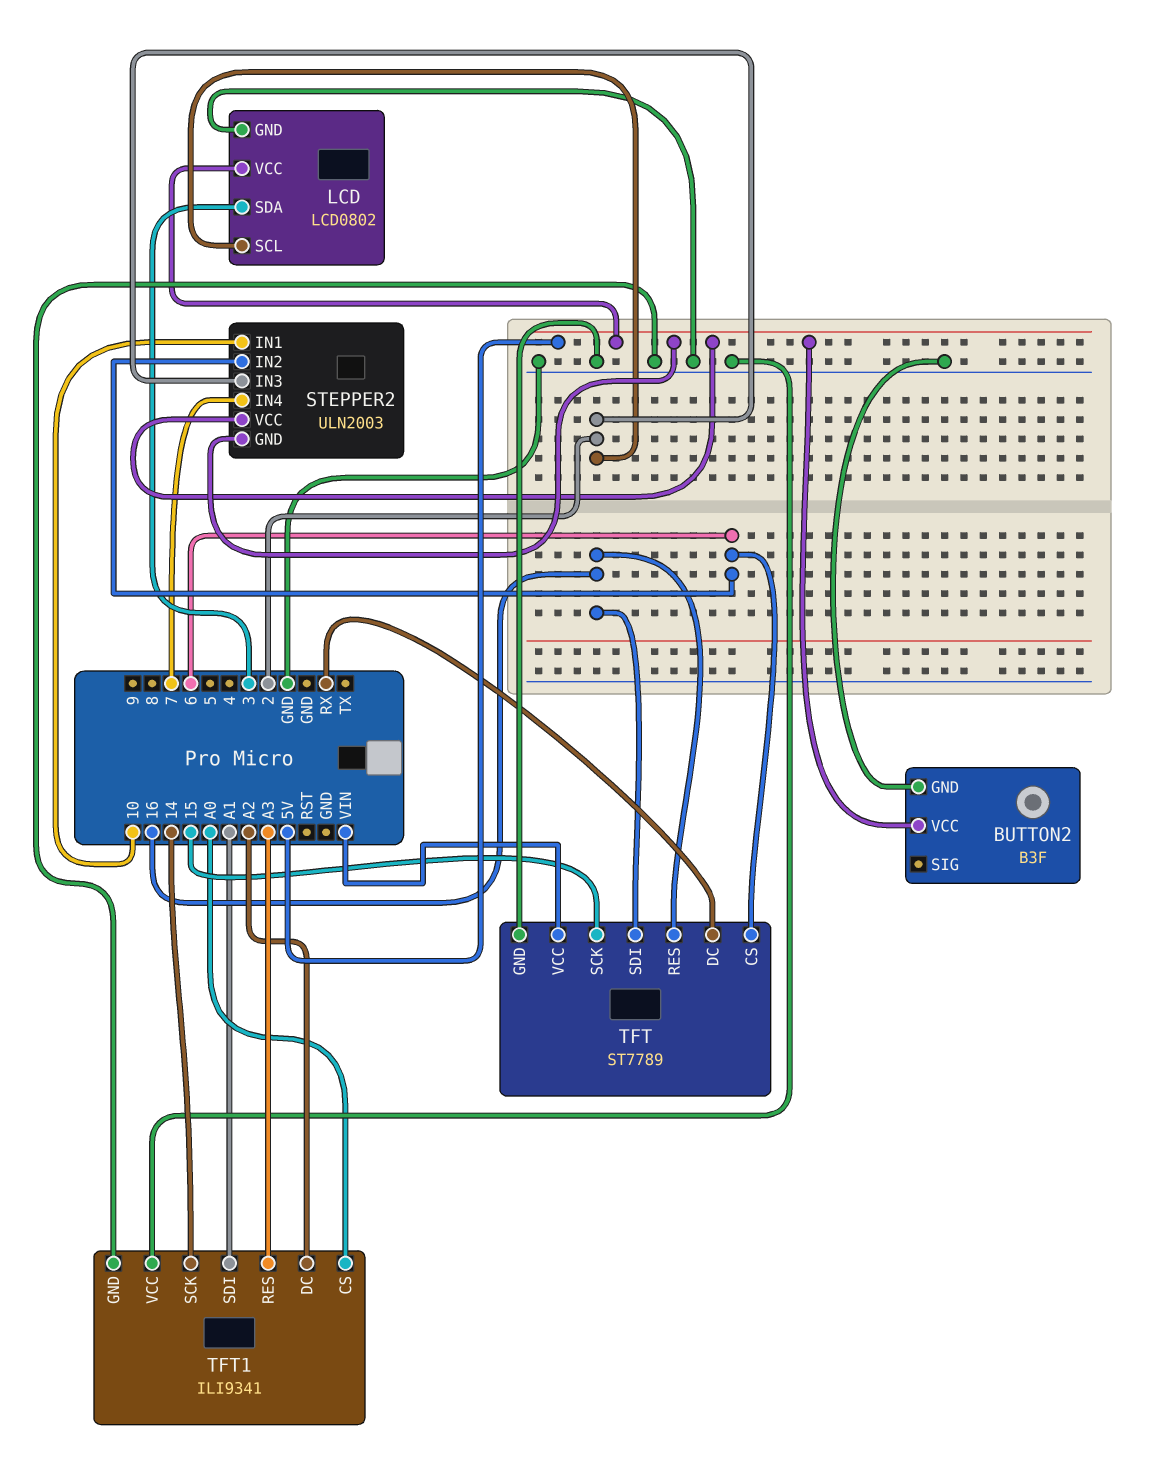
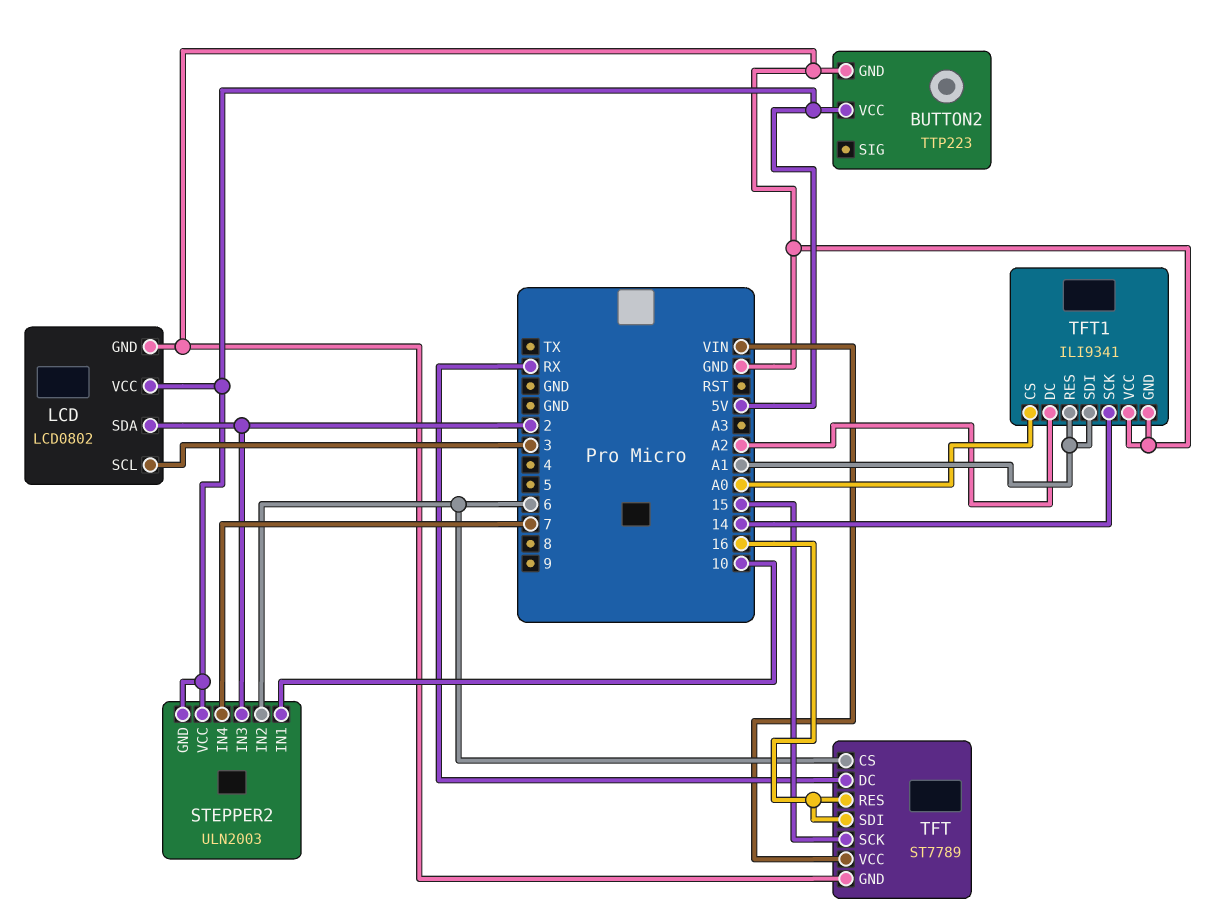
BUTTON2: B3F -> TTP223
LCD pin SCL: 2 -> 3
LCD pin SDA: 3 -> 2
TFT1 pin RES: A3 -> A1

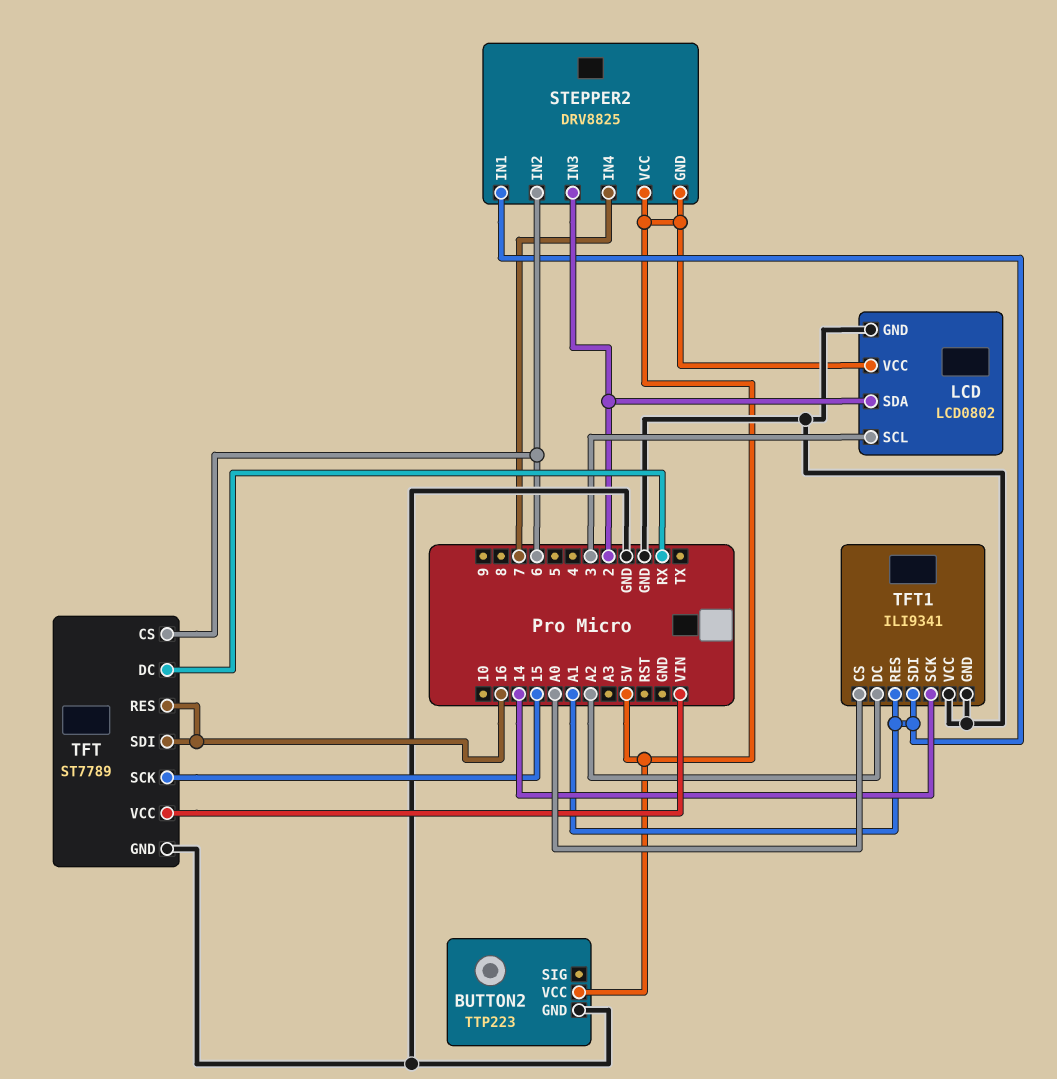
STEPPER2: ULN2003 -> DRV8825
STEPPER2 pin IN1: 10 -> A1

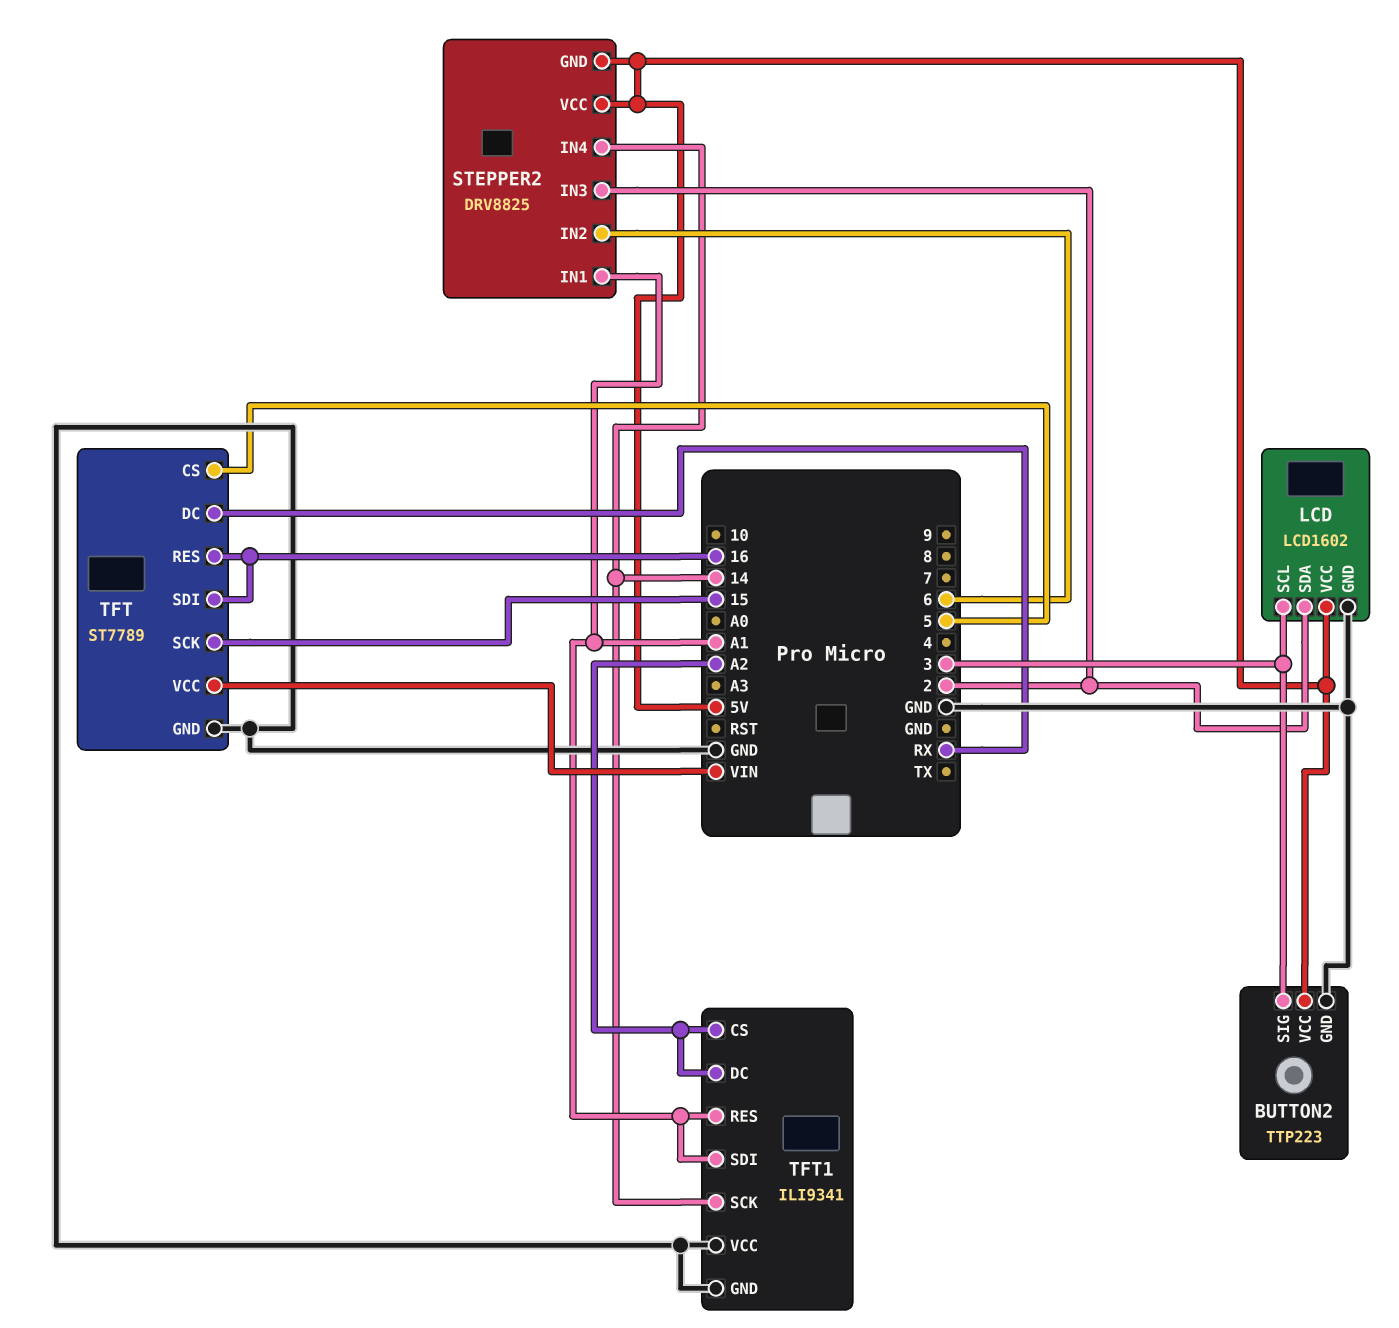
BUTTON2 pin SIG: none -> 3
LCD: LCD0802 -> LCD1602
STEPPER2 pin IN4: 7 -> 14
TFT pin CS: 6 -> 5
TFT1 pin CS: A0 -> A2

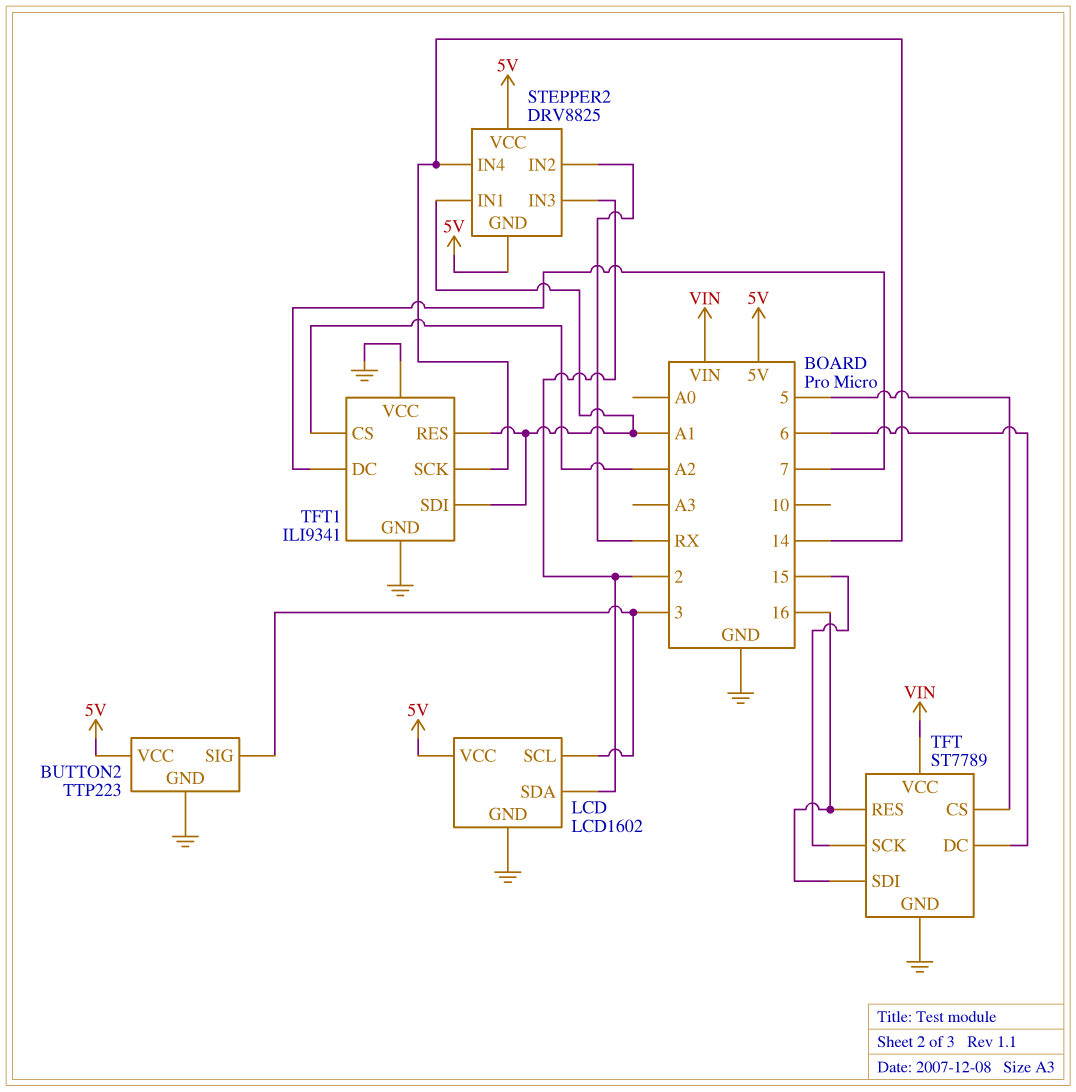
STEPPER2 pin IN2: 6 -> RX
TFT pin DC: RX -> 6
TFT1 pin DC: A2 -> 7

